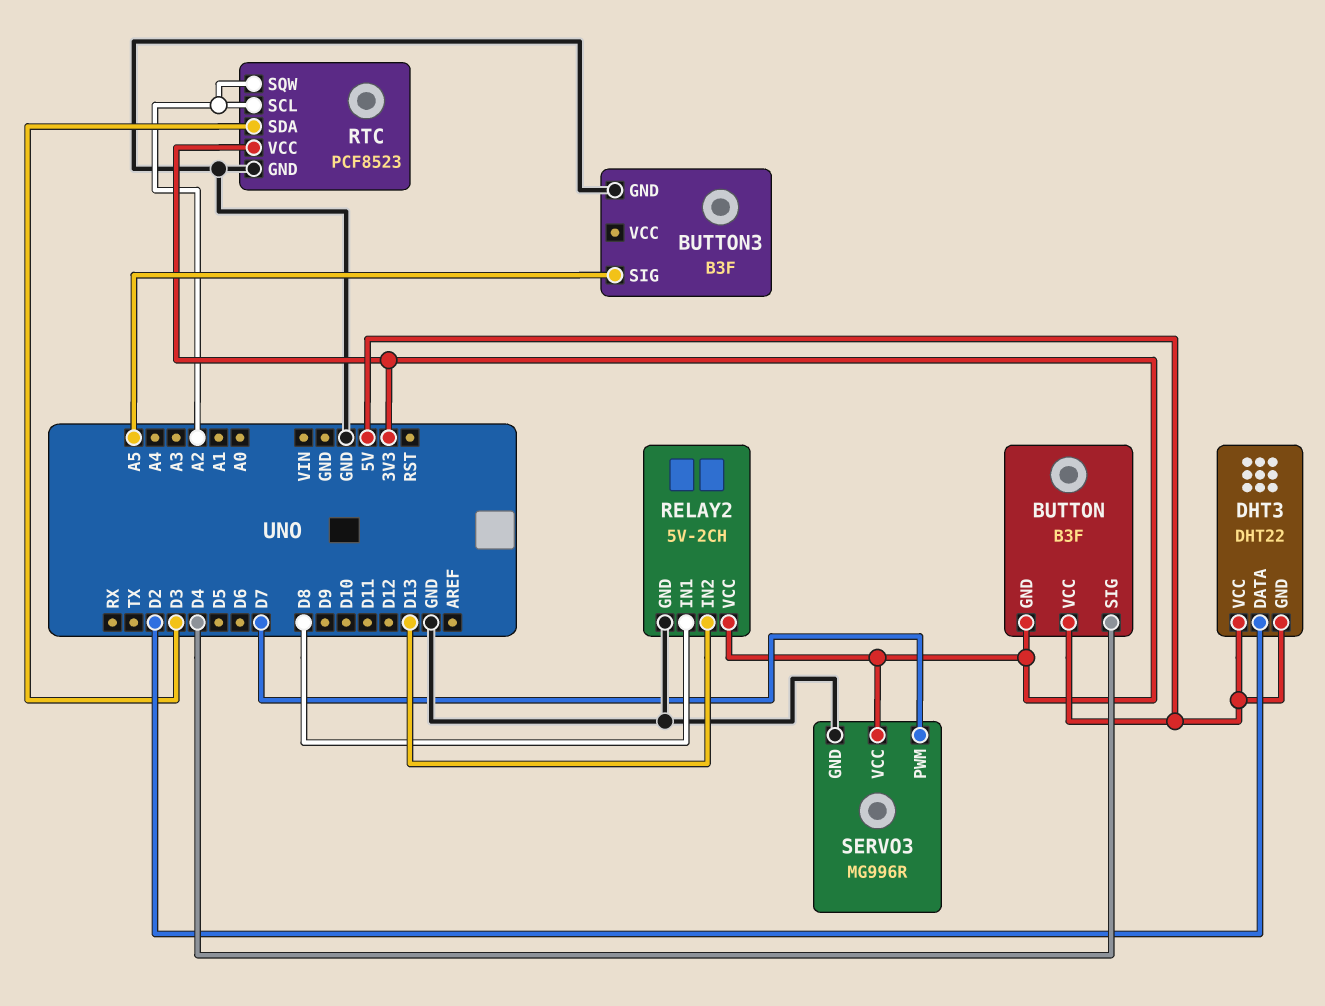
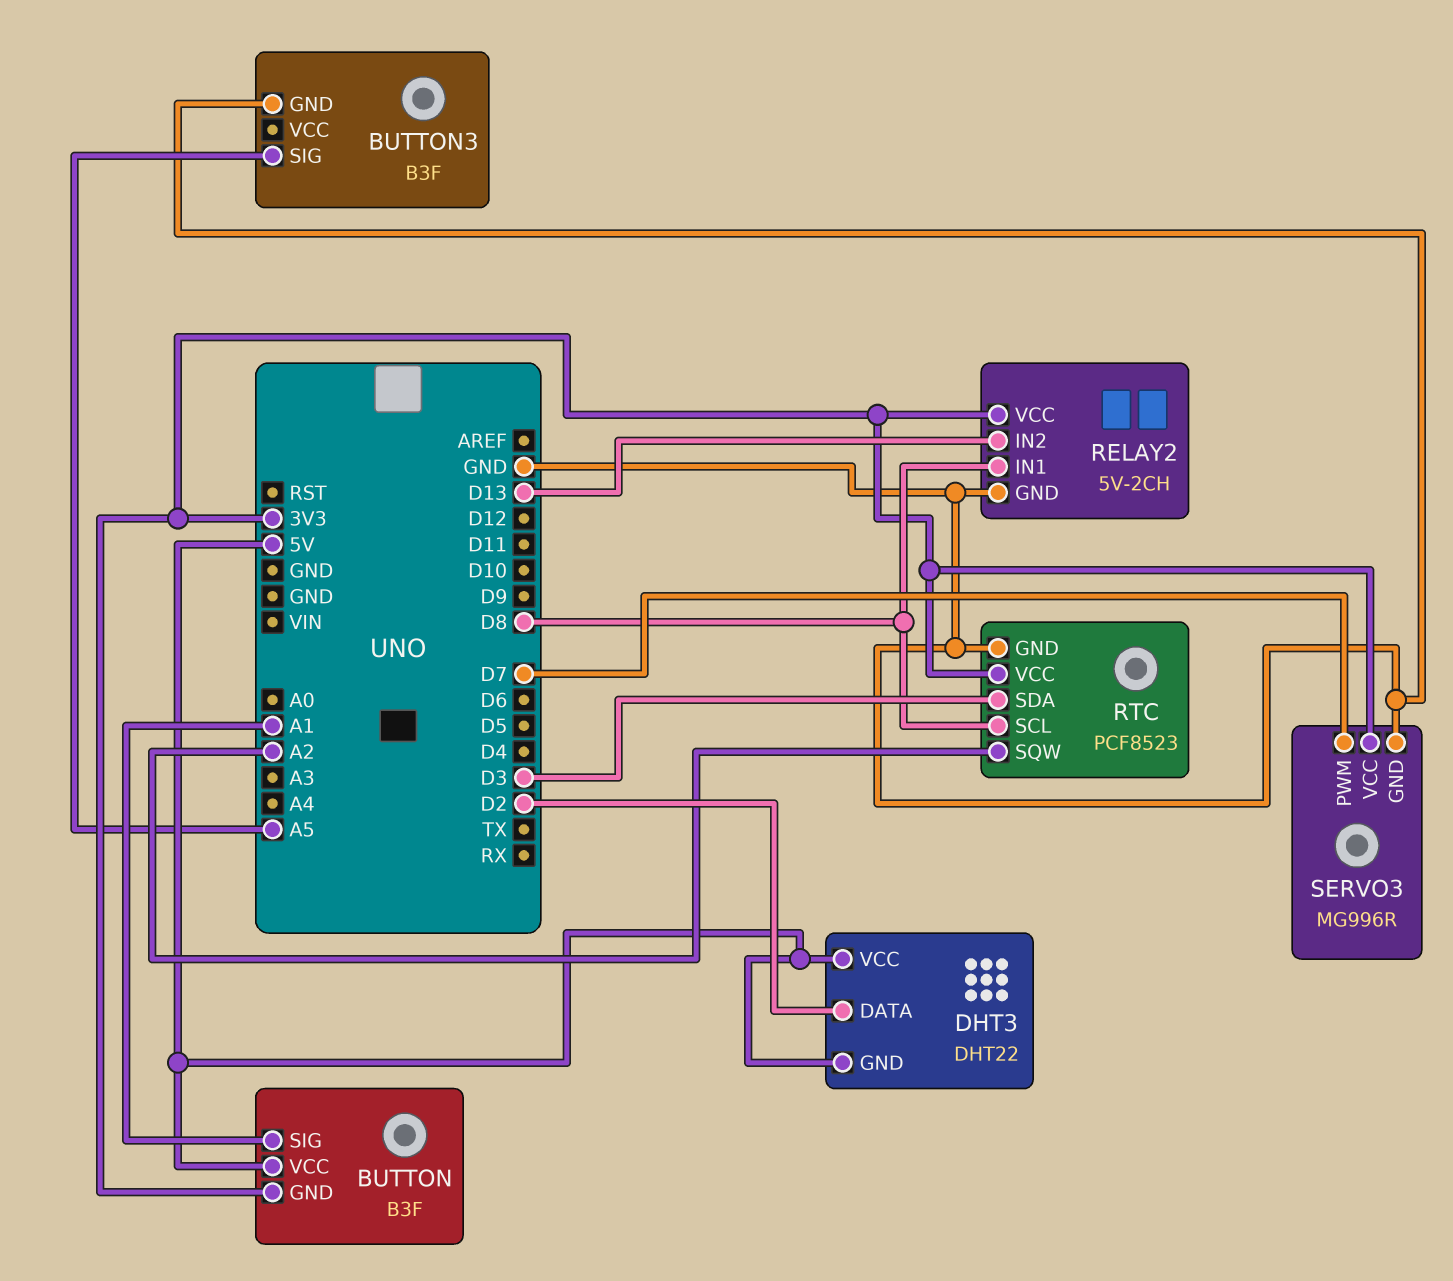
BUTTON pin SIG: D4 -> A1
RTC pin SCL: A2 -> D8

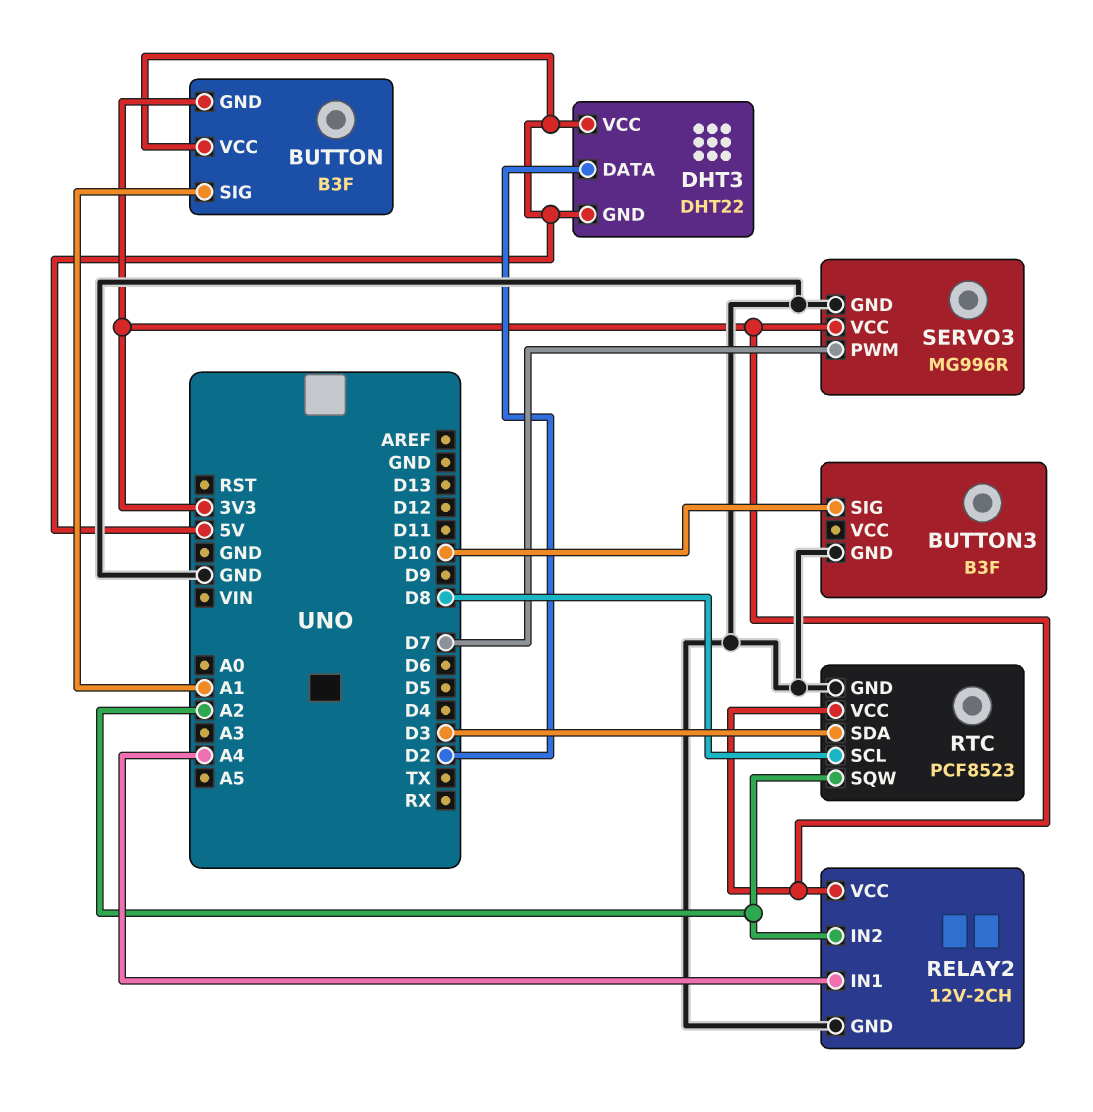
BUTTON3 pin SIG: A5 -> D10
RELAY2: 5V-2CH -> 12V-2CH
RELAY2 pin IN1: D8 -> A4
RELAY2 pin IN2: D13 -> A2

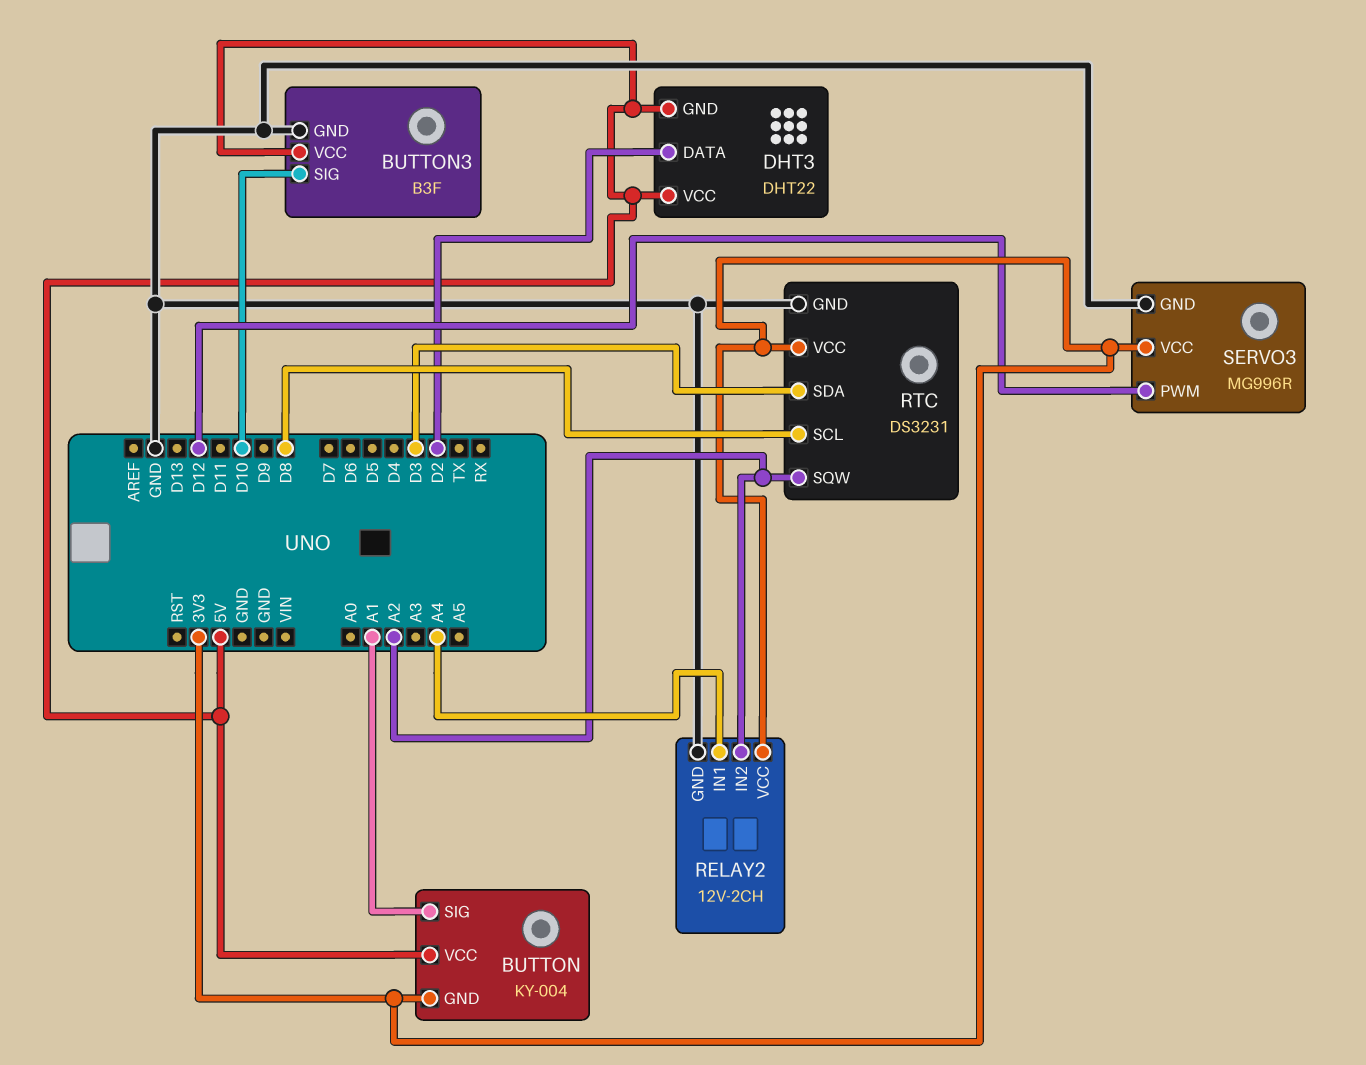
BUTTON: B3F -> KY-004
BUTTON3 pin VCC: none -> 5V
RTC: PCF8523 -> DS3231
SERVO3 pin PWM: D7 -> D12

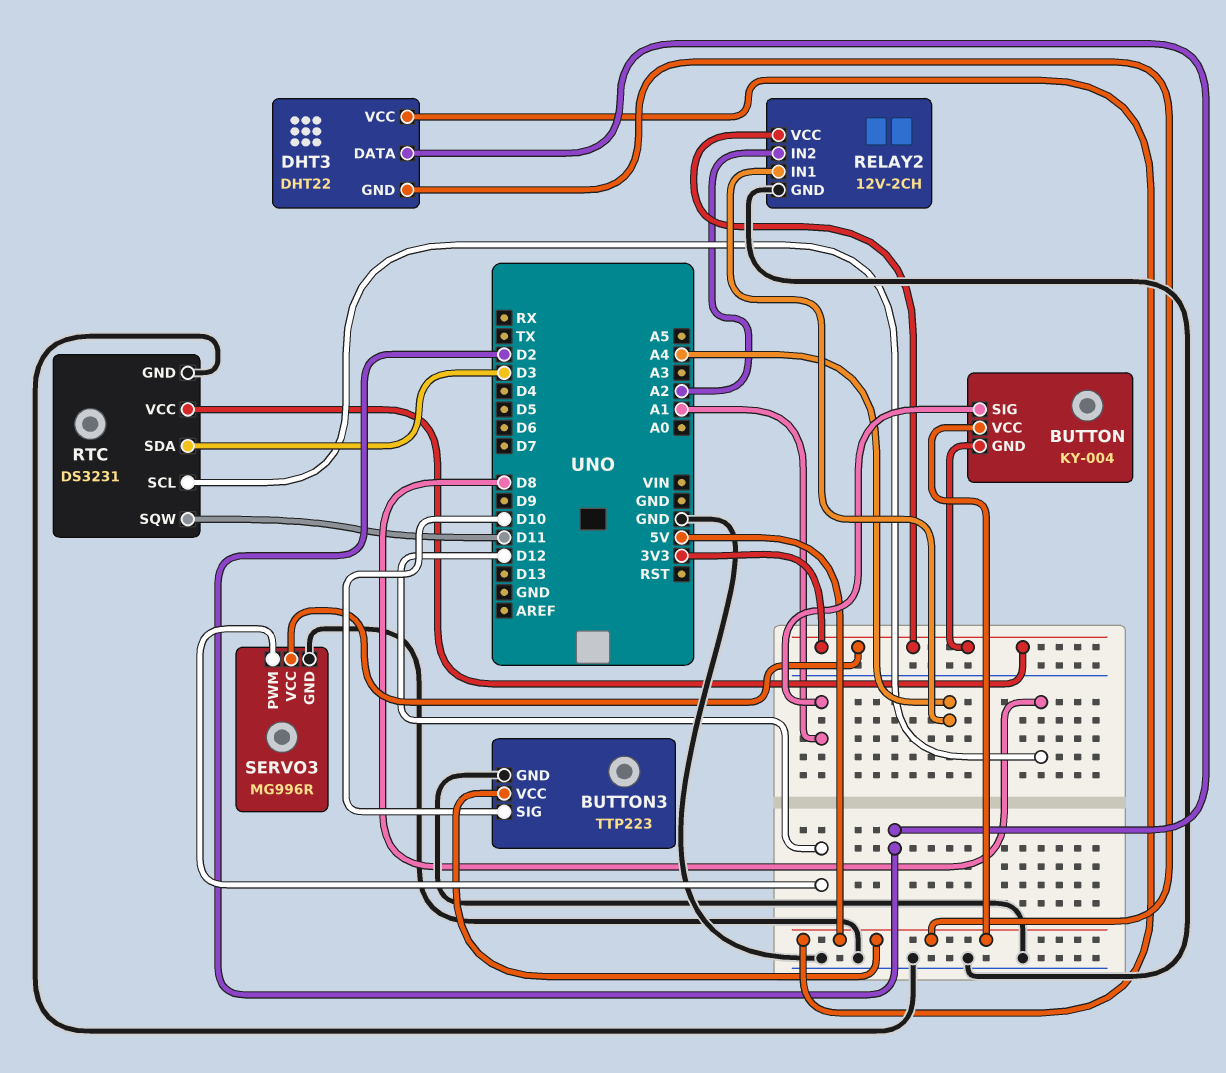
BUTTON3: B3F -> TTP223
RTC pin SQW: A2 -> D11

